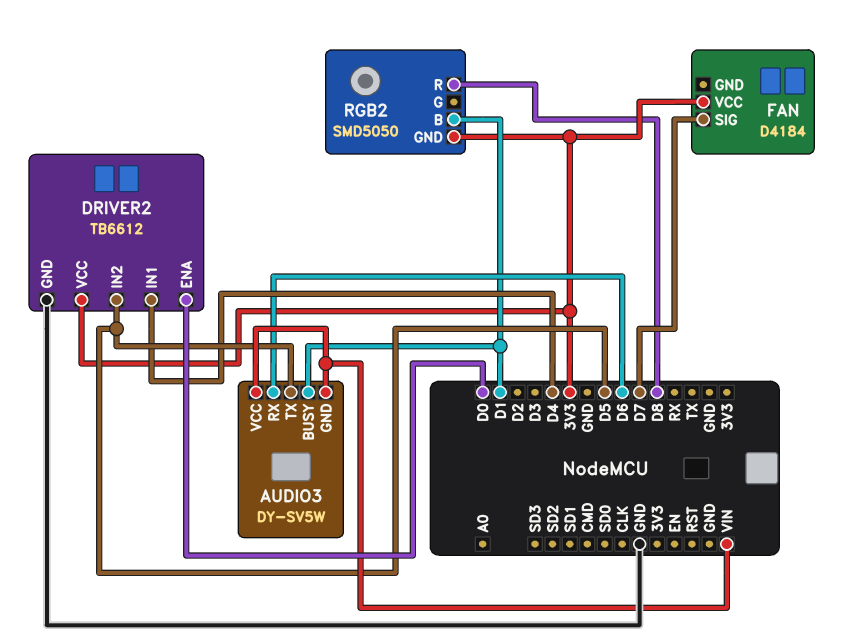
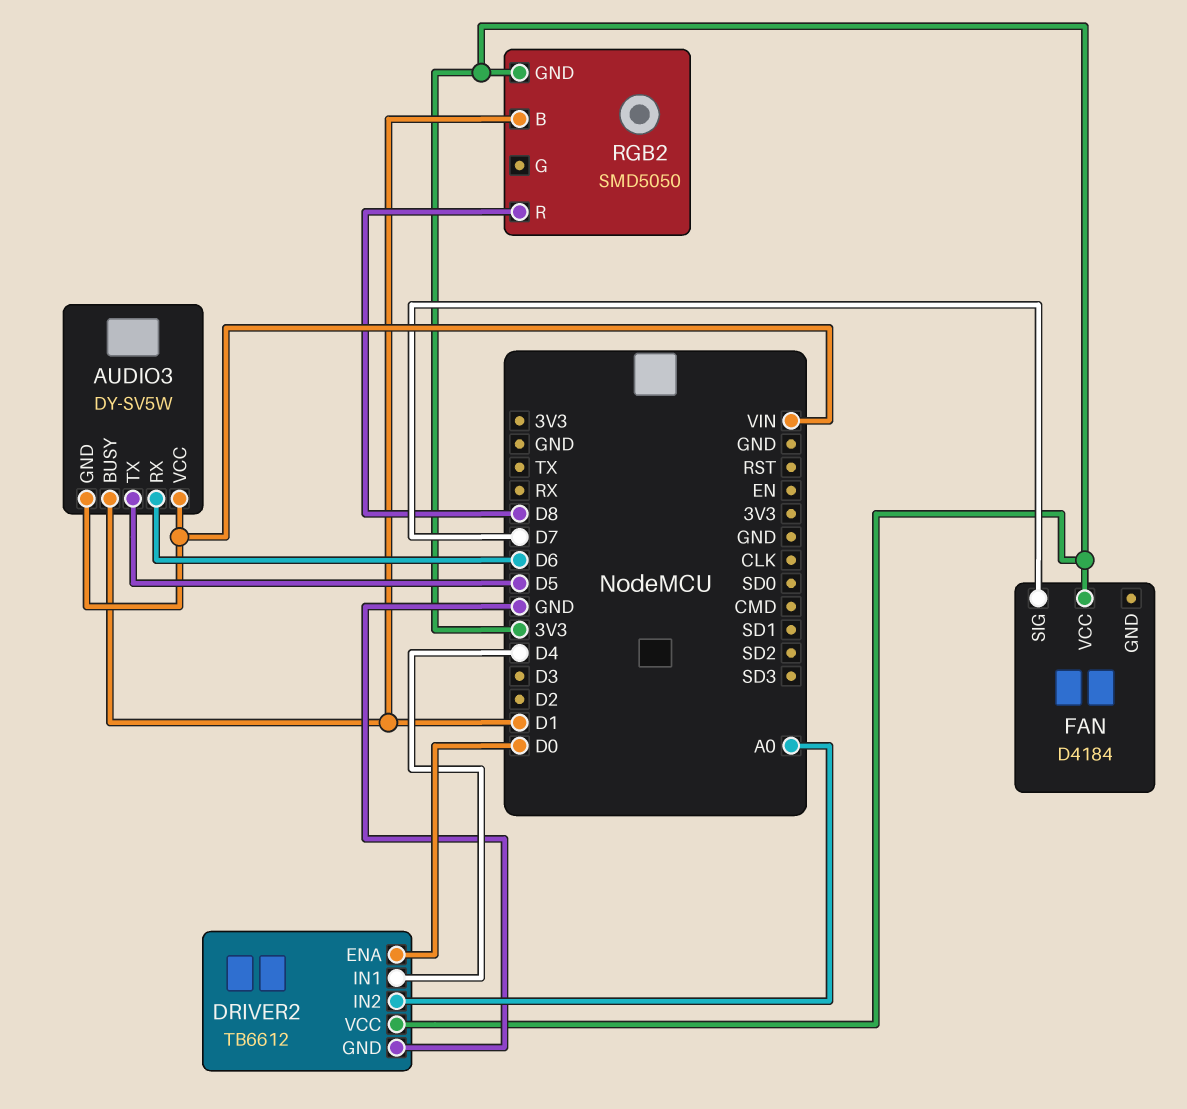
DRIVER2 pin IN2: D5 -> A0

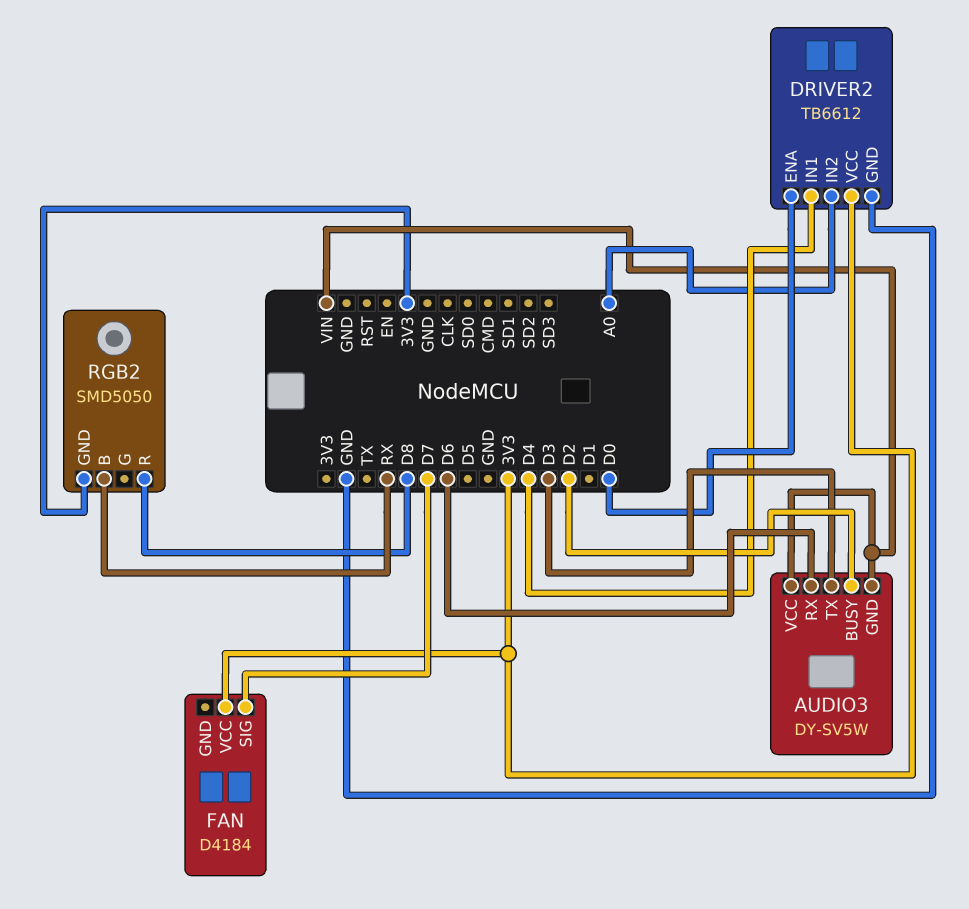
AUDIO3 pin BUSY: D1 -> D2
AUDIO3 pin TX: D5 -> D3
RGB2 pin B: D1 -> RX

